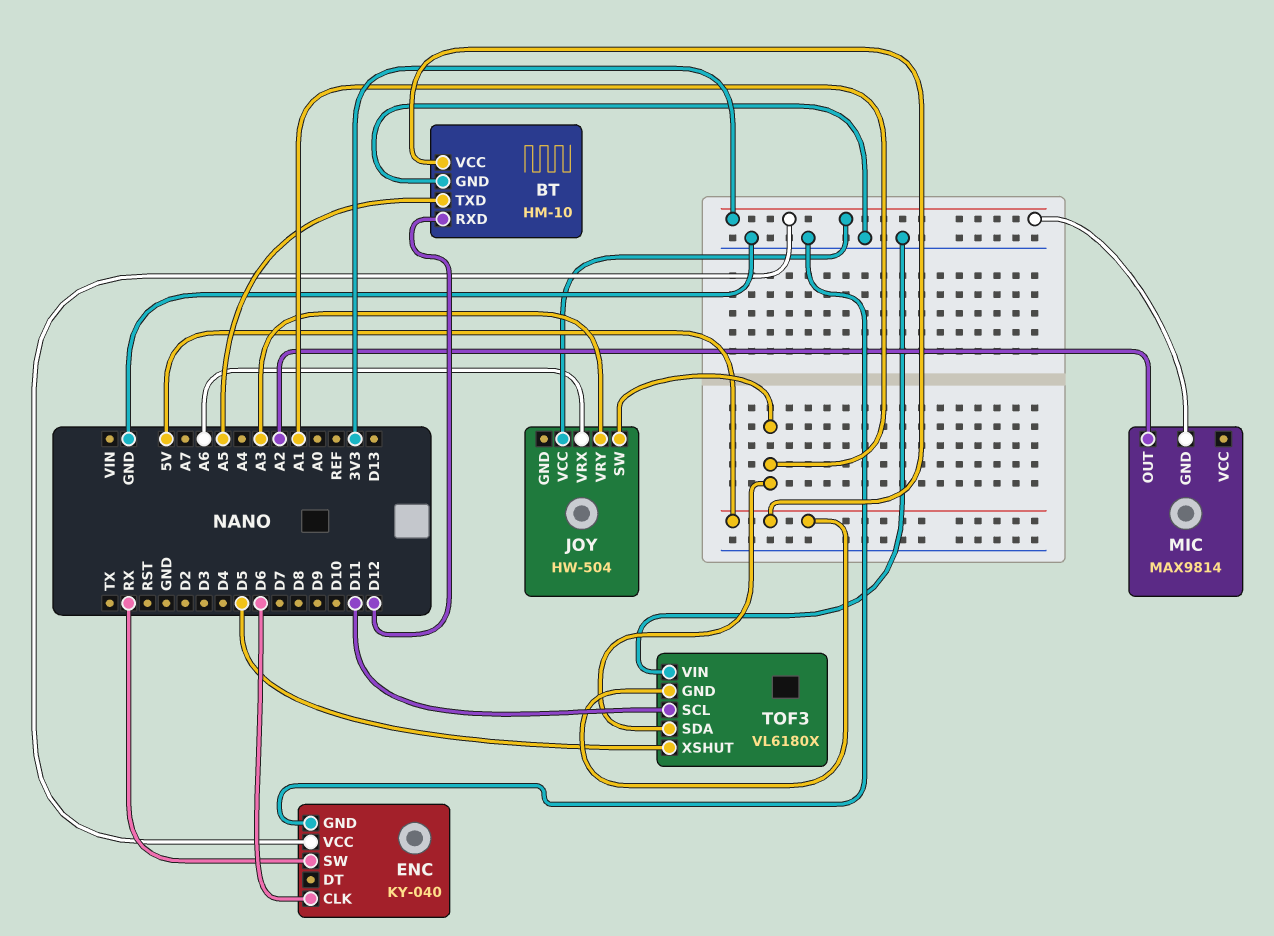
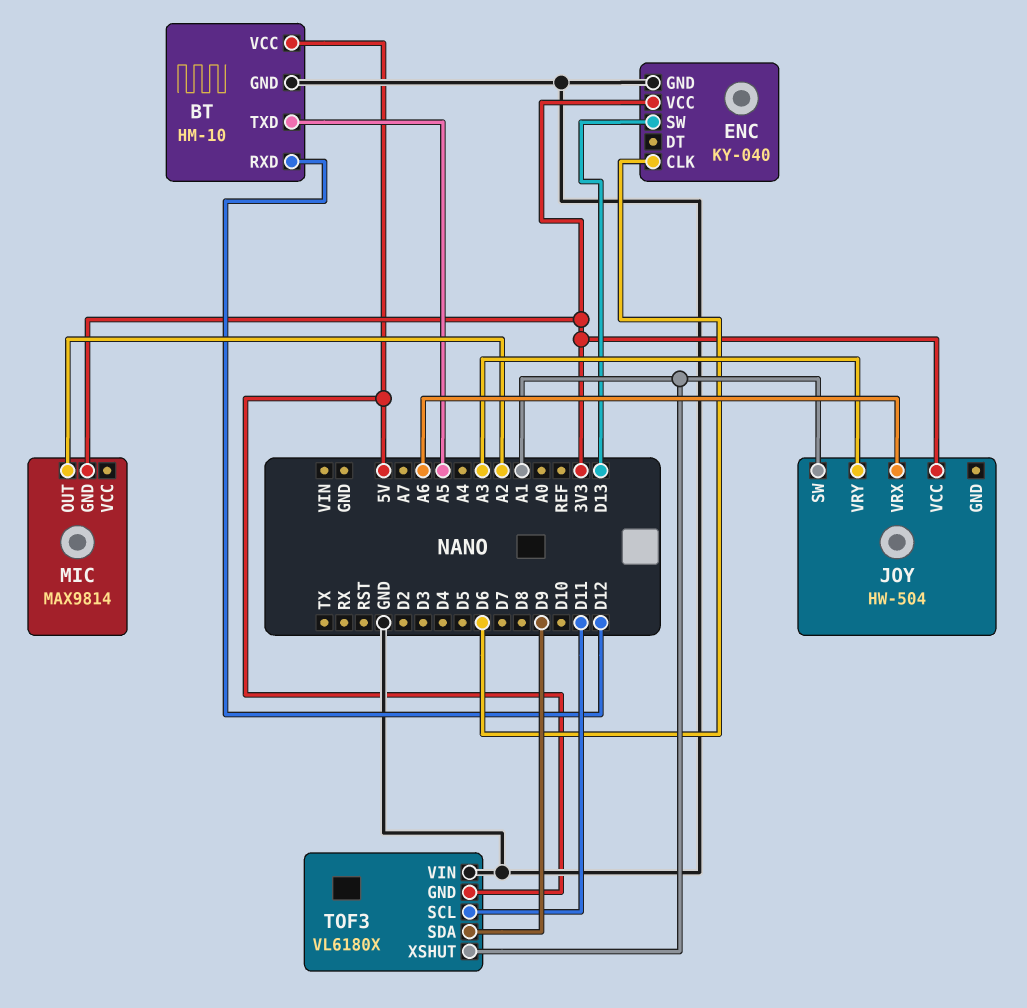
ENC pin SW: RX -> D13
TOF3 pin SDA: A1 -> D9
TOF3 pin XSHUT: D5 -> A1

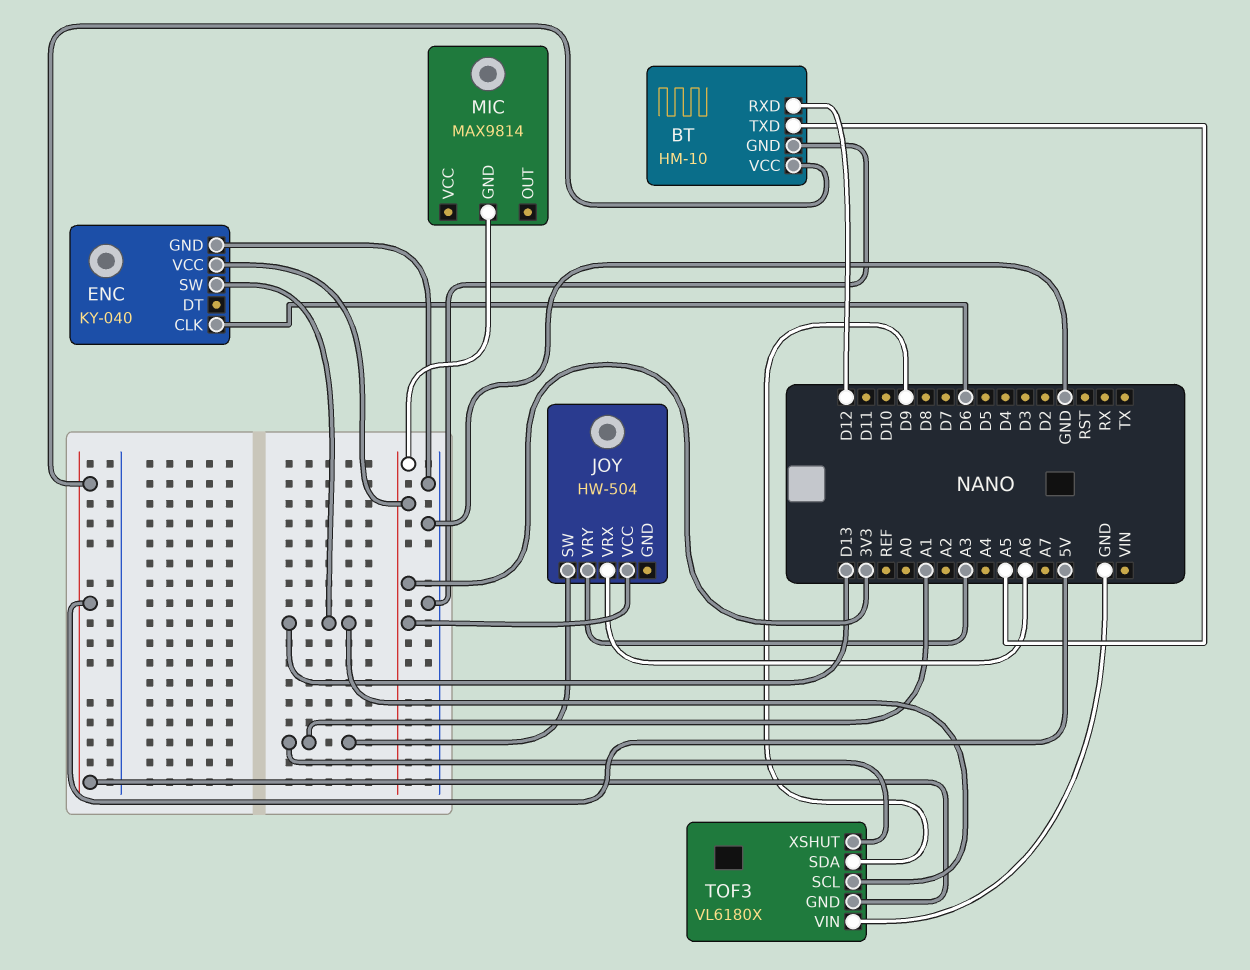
MIC pin OUT: A2 -> none
TOF3 pin SCL: D11 -> D13

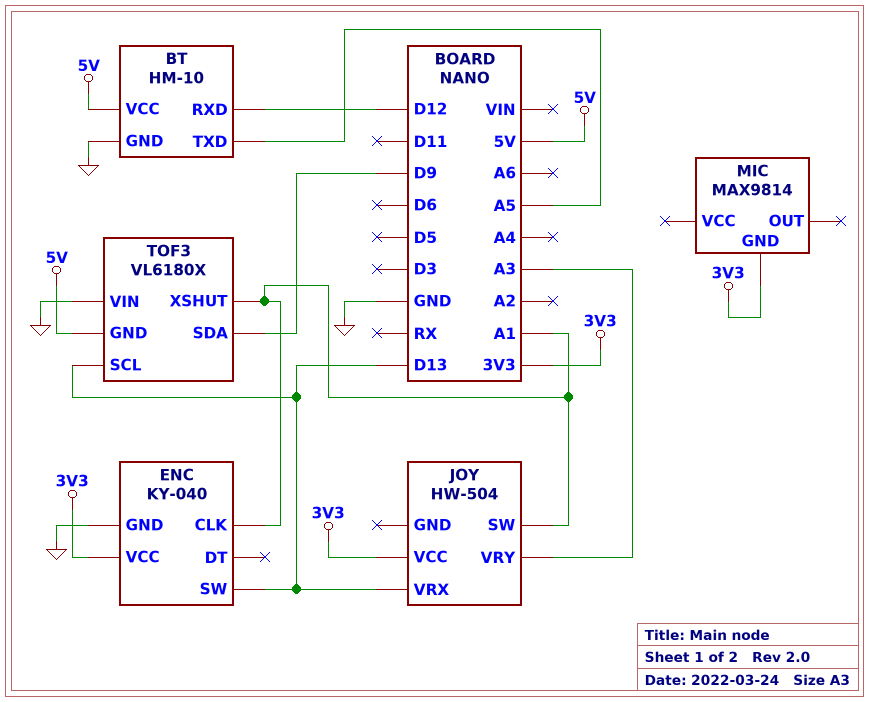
ENC pin CLK: D6 -> A1
JOY pin VRX: A6 -> D13

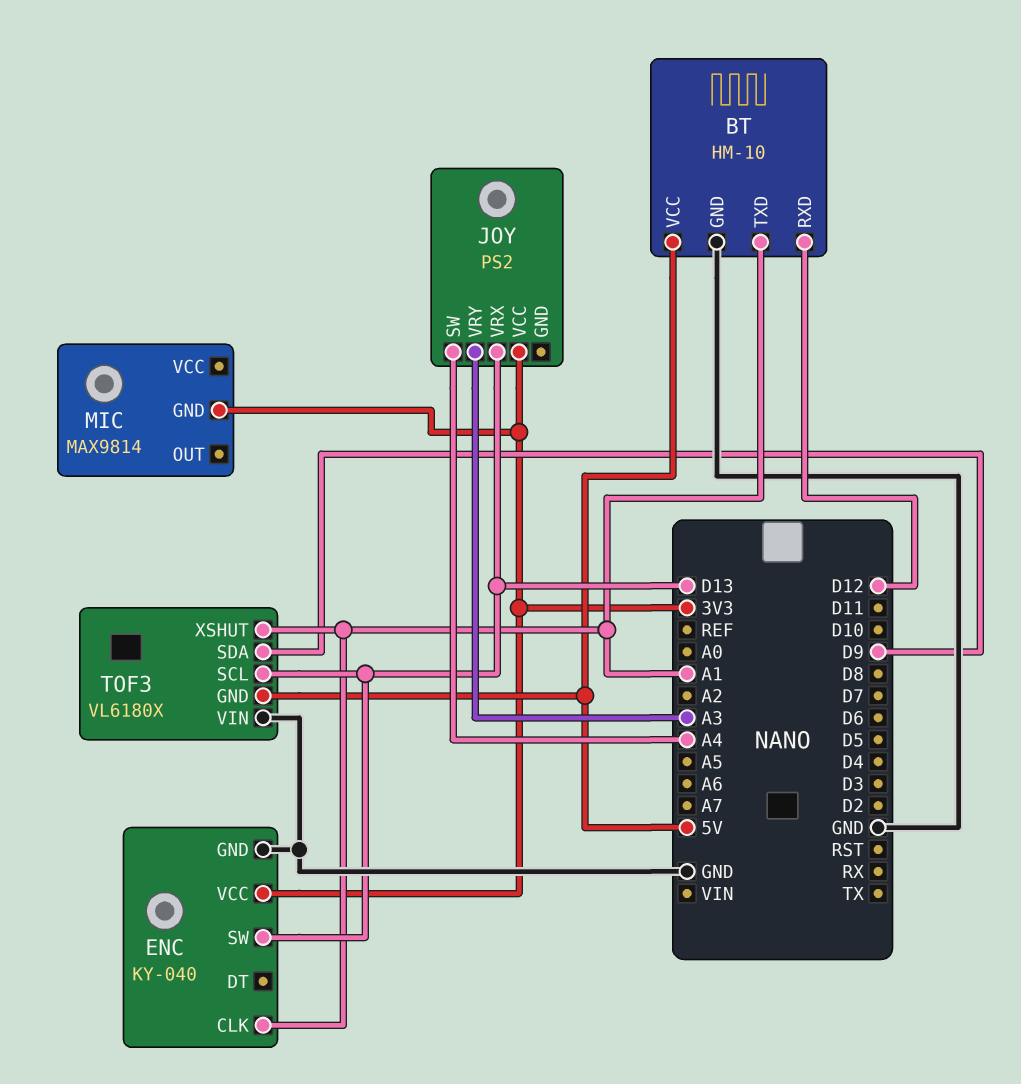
BT pin TXD: A5 -> A1
JOY: HW-504 -> PS2
JOY pin SW: A1 -> A4

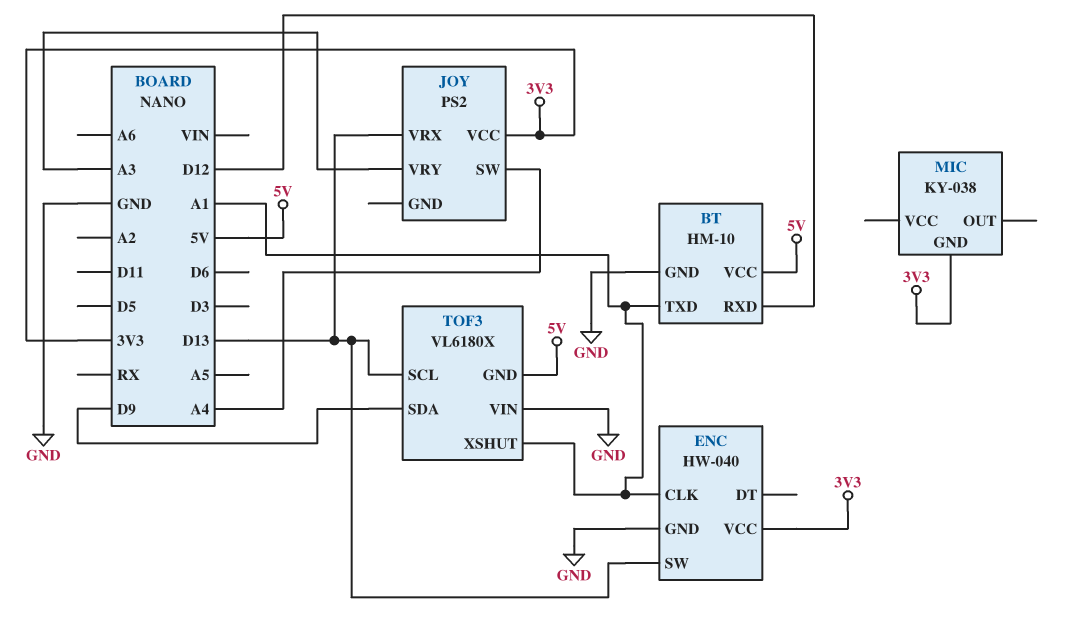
ENC: KY-040 -> HW-040
MIC: MAX9814 -> KY-038

